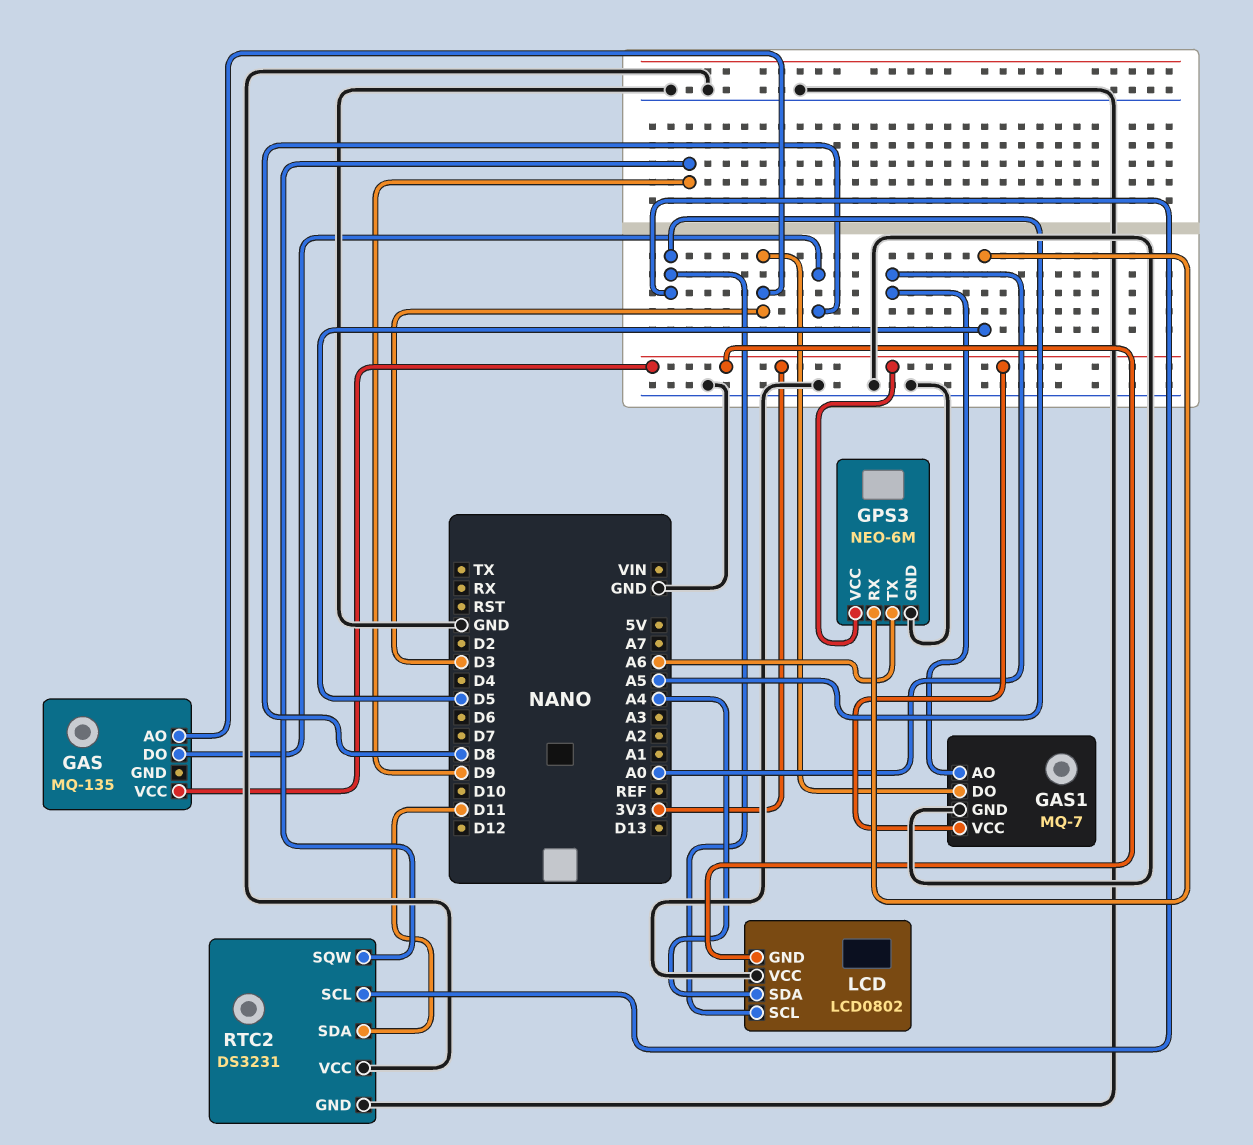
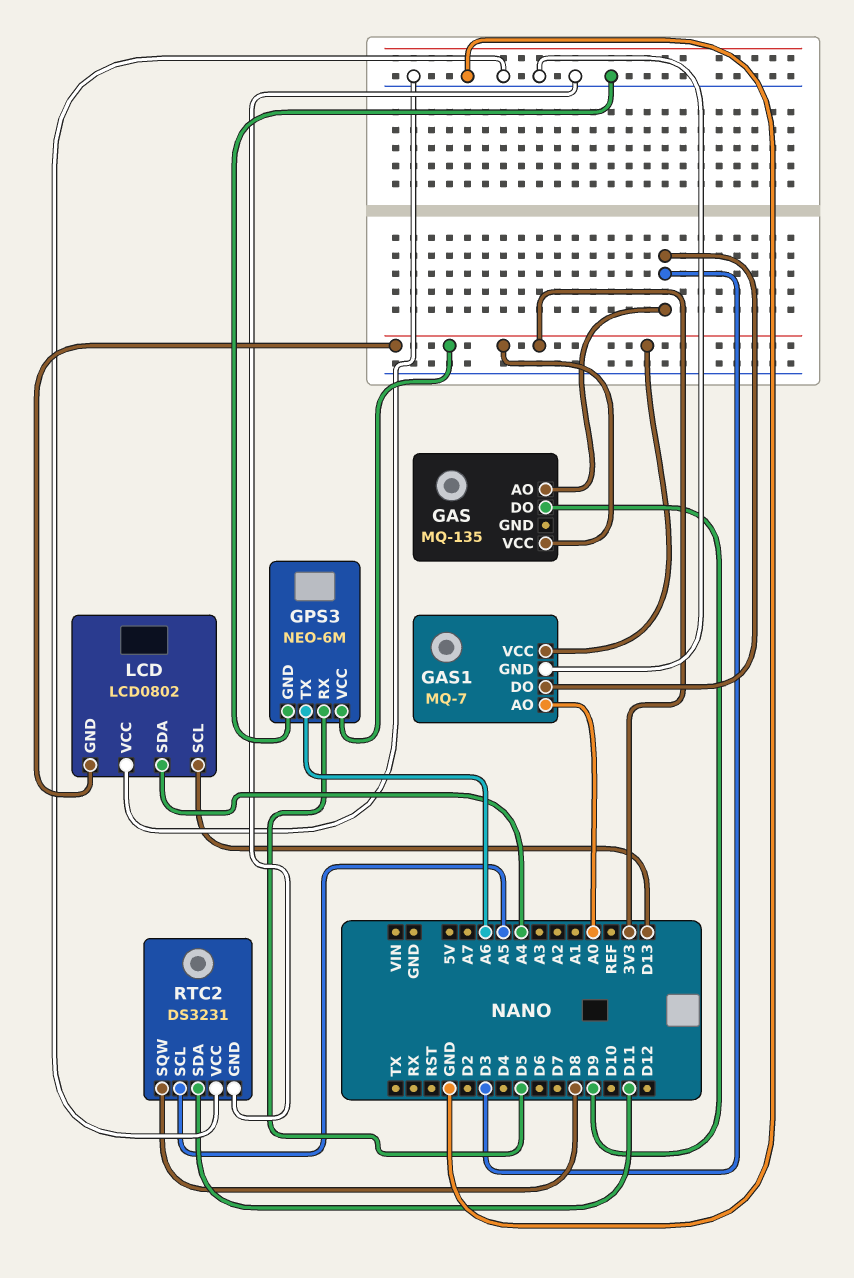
GAS pin DO: D8 -> D9
LCD pin SCL: A5 -> D13
RTC2 pin SQW: D9 -> D8

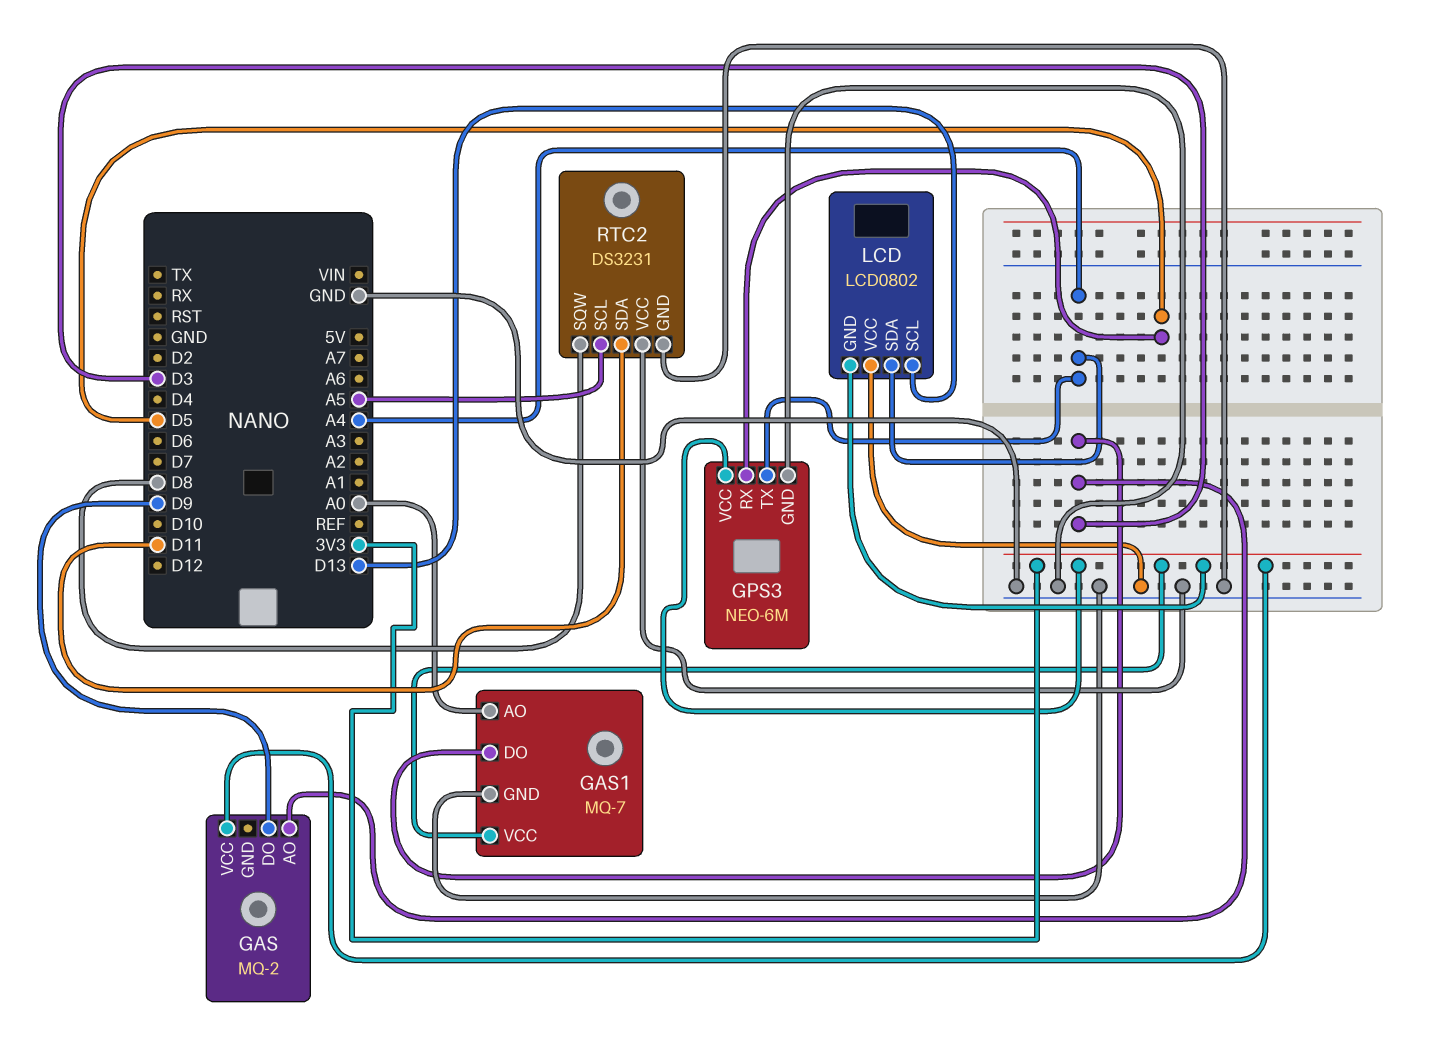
GAS: MQ-135 -> MQ-2
GPS3 pin TX: A6 -> A4

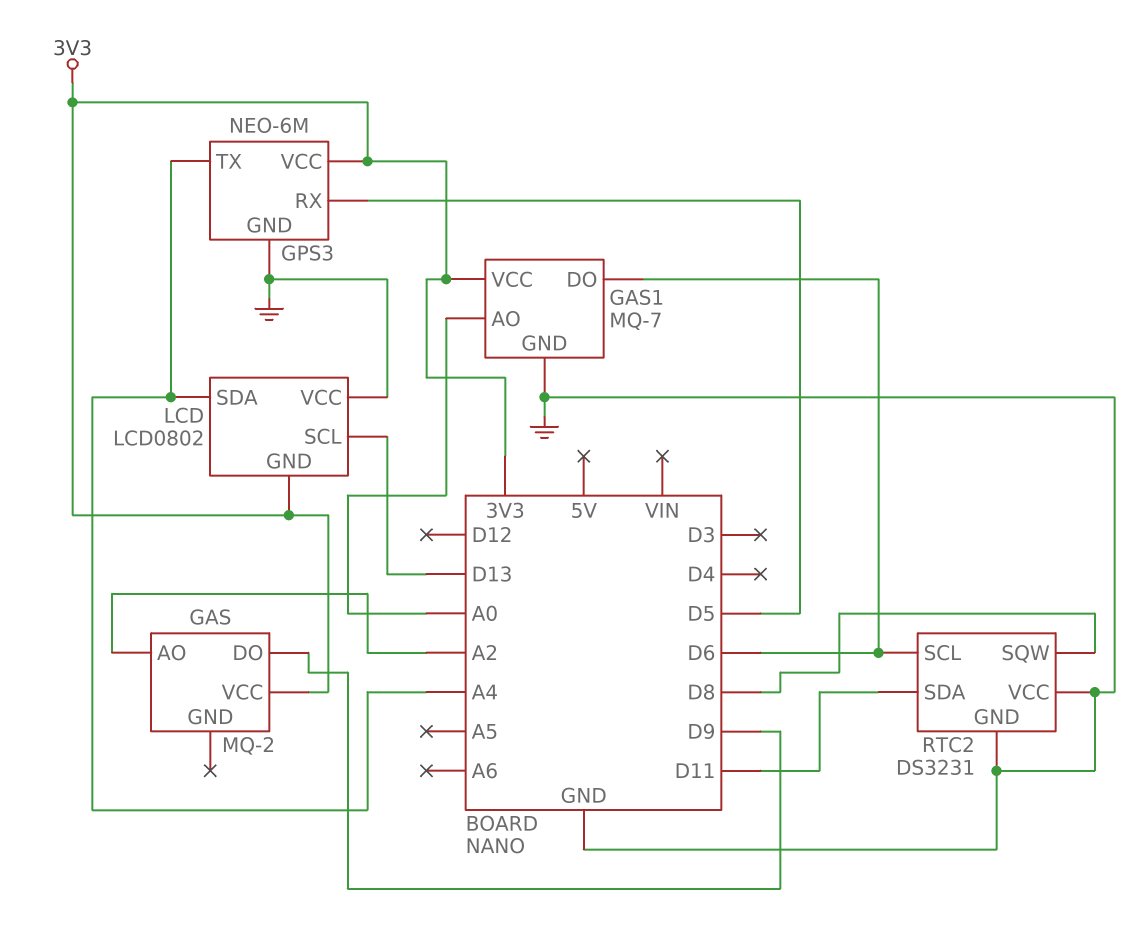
GAS pin AO: D3 -> A2
GAS1 pin DO: D3 -> D6
RTC2 pin SCL: A5 -> D6

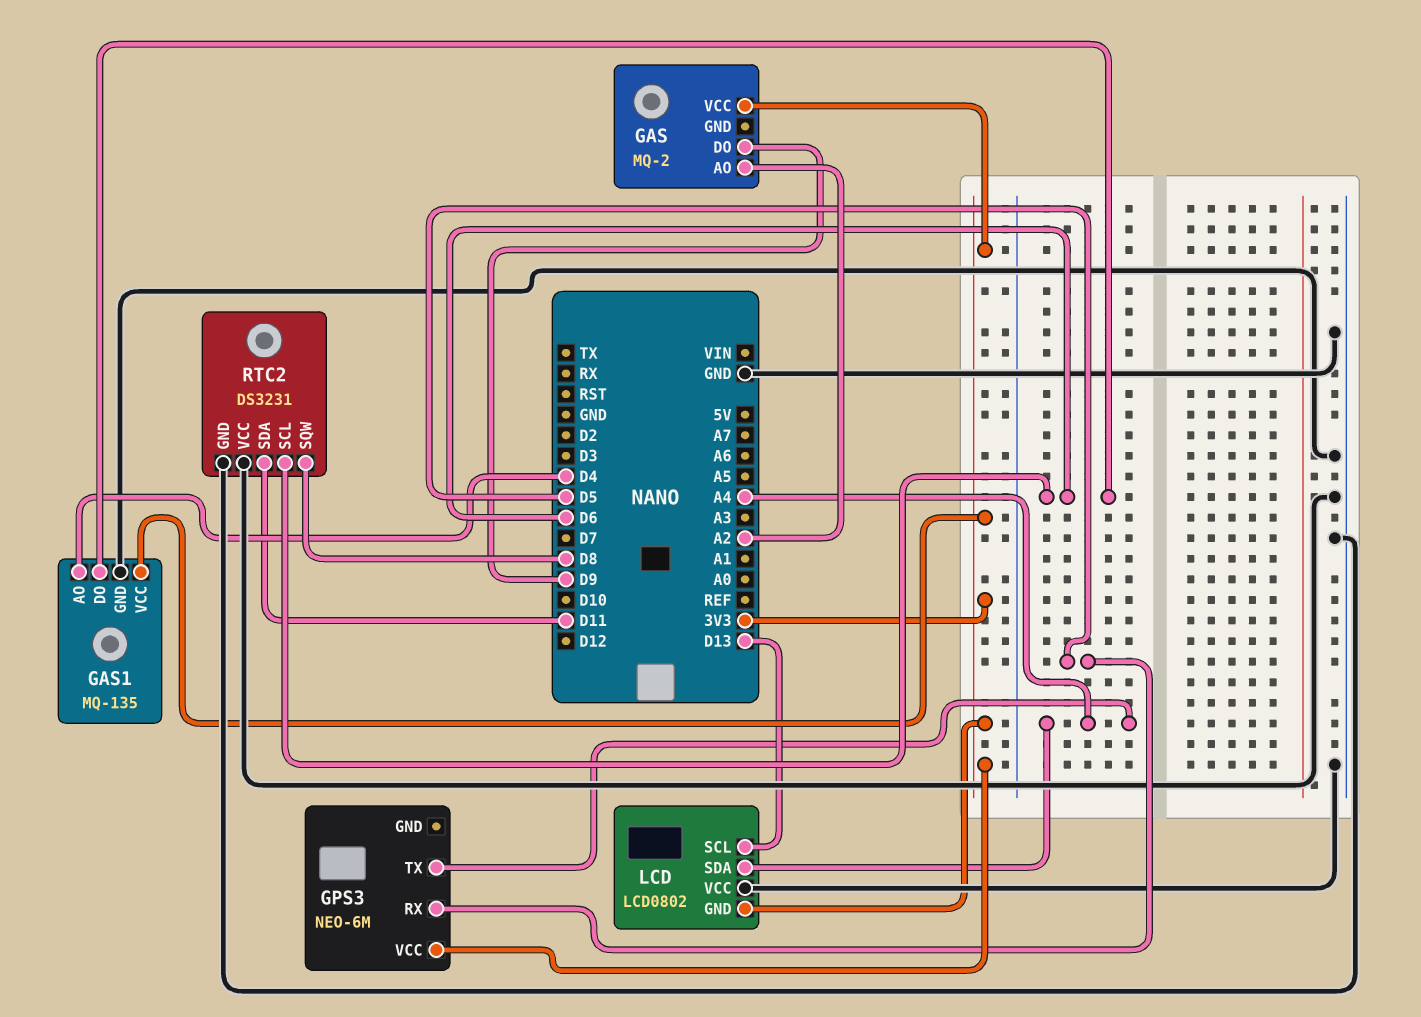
GAS1: MQ-7 -> MQ-135
GAS1 pin AO: A0 -> D4
GPS3 pin GND: GND -> none

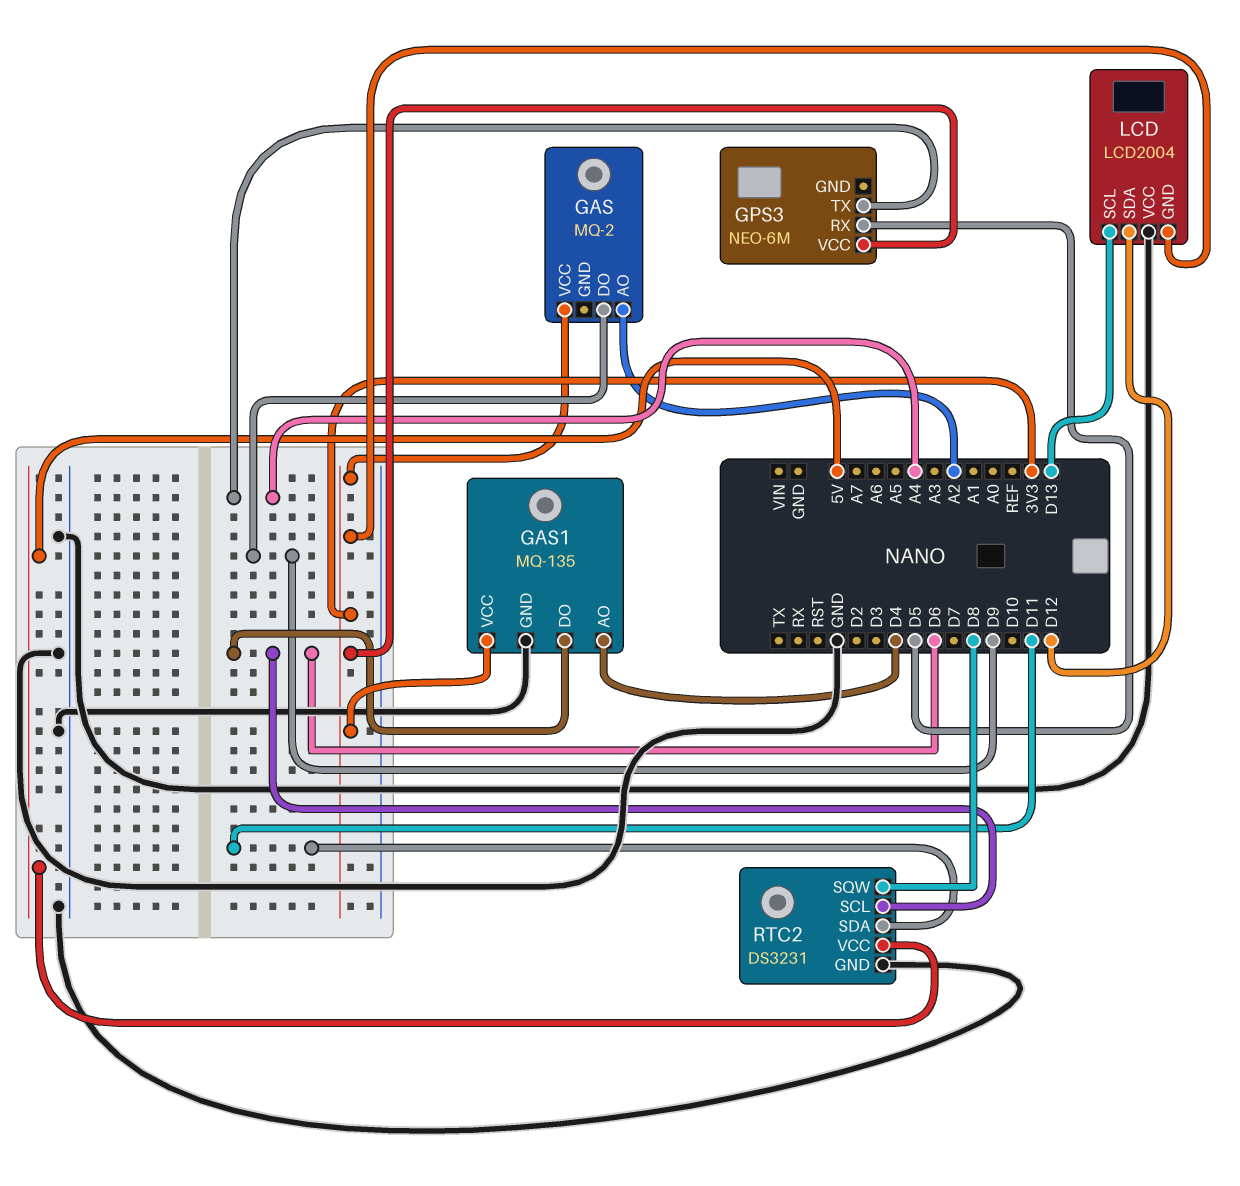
LCD: LCD0802 -> LCD2004
LCD pin SDA: A4 -> D12
RTC2 pin VCC: GND -> 5V

